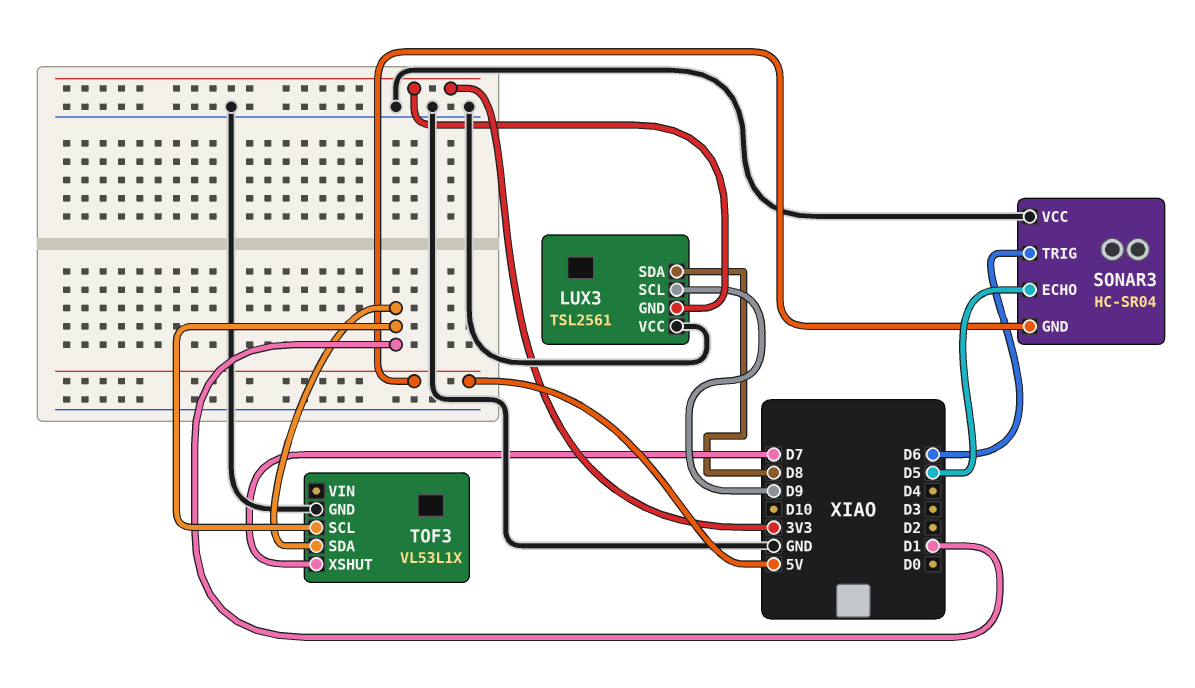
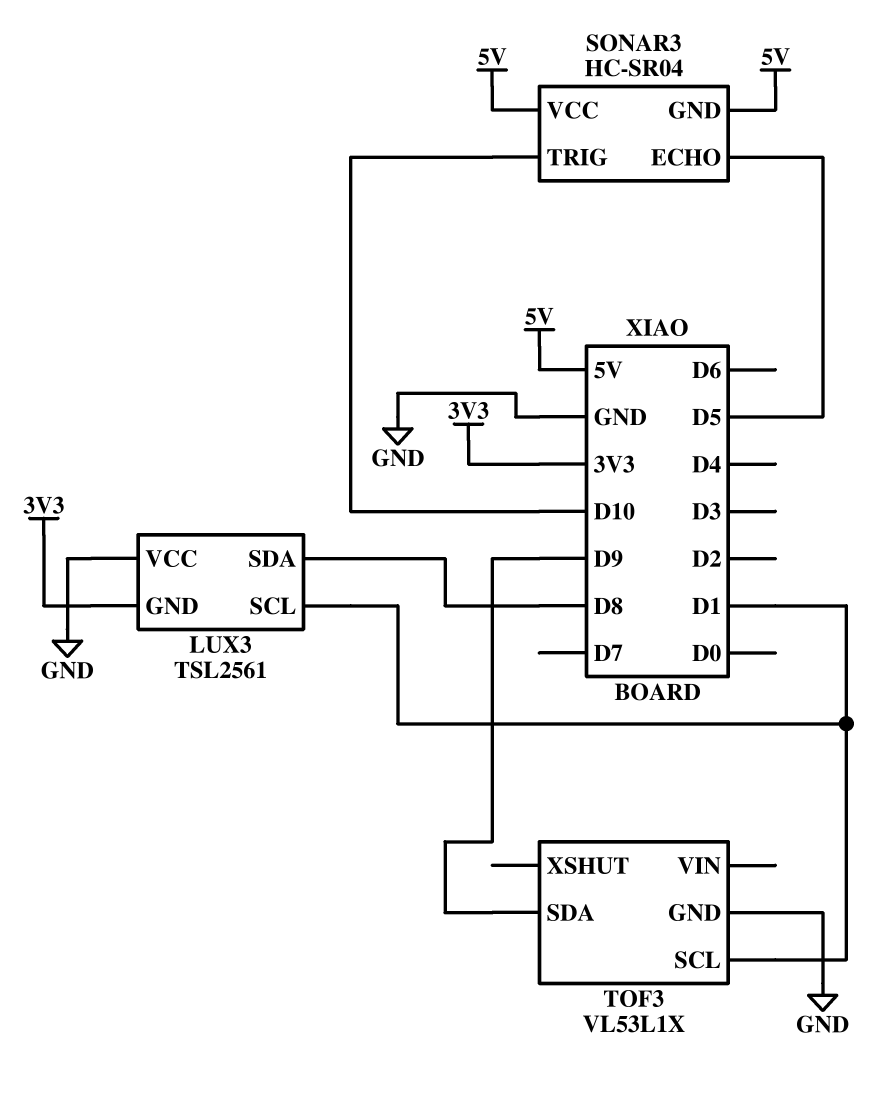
LUX3 pin SCL: D9 -> D1
SONAR3 pin TRIG: D6 -> D10
SONAR3 pin VCC: GND -> 5V
TOF3 pin SDA: D1 -> D9
TOF3 pin XSHUT: D7 -> none

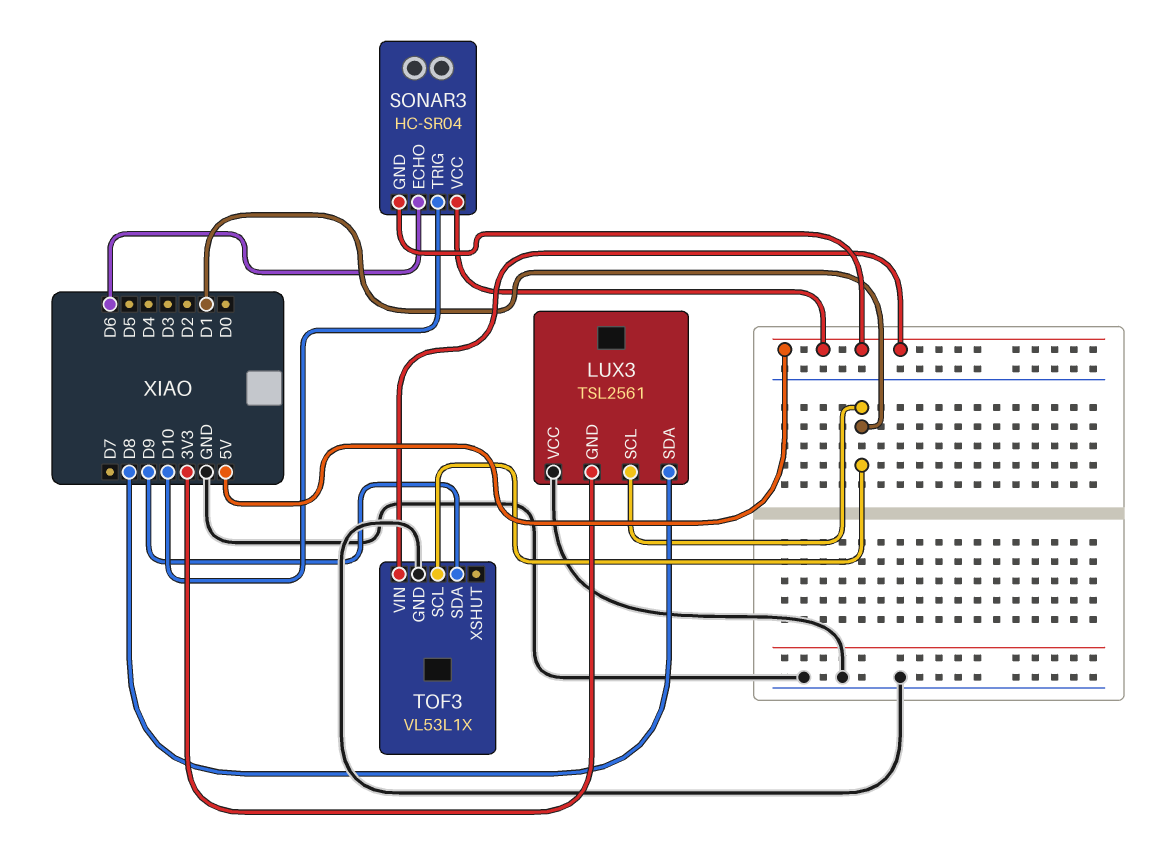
SONAR3 pin ECHO: D5 -> D6
TOF3 pin VIN: none -> 5V

